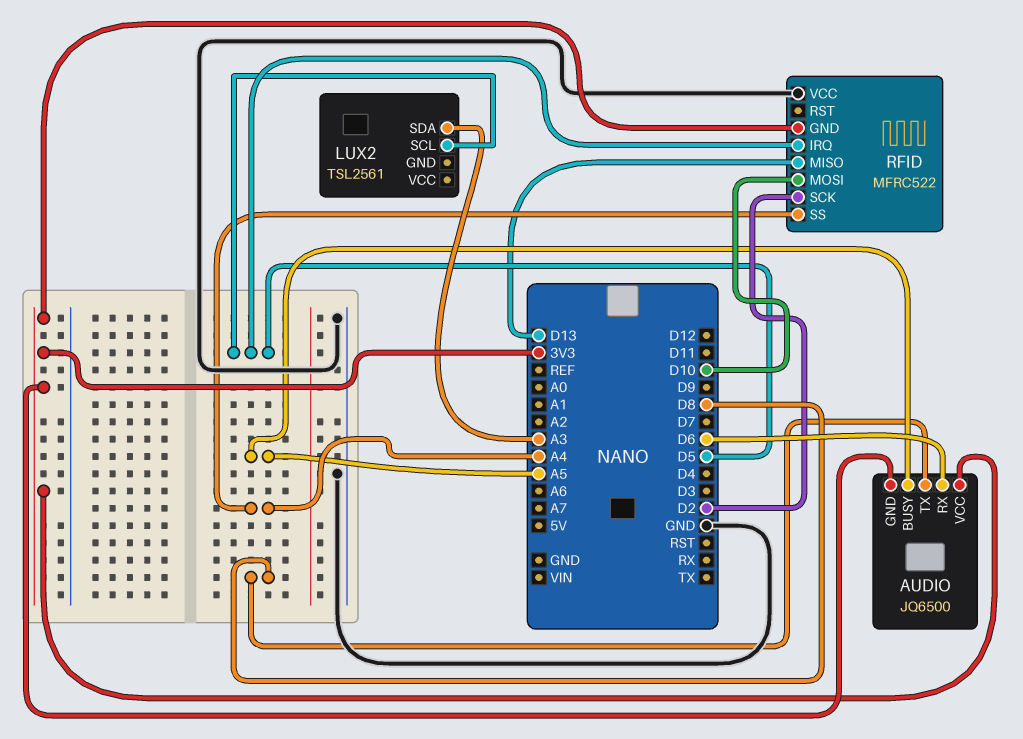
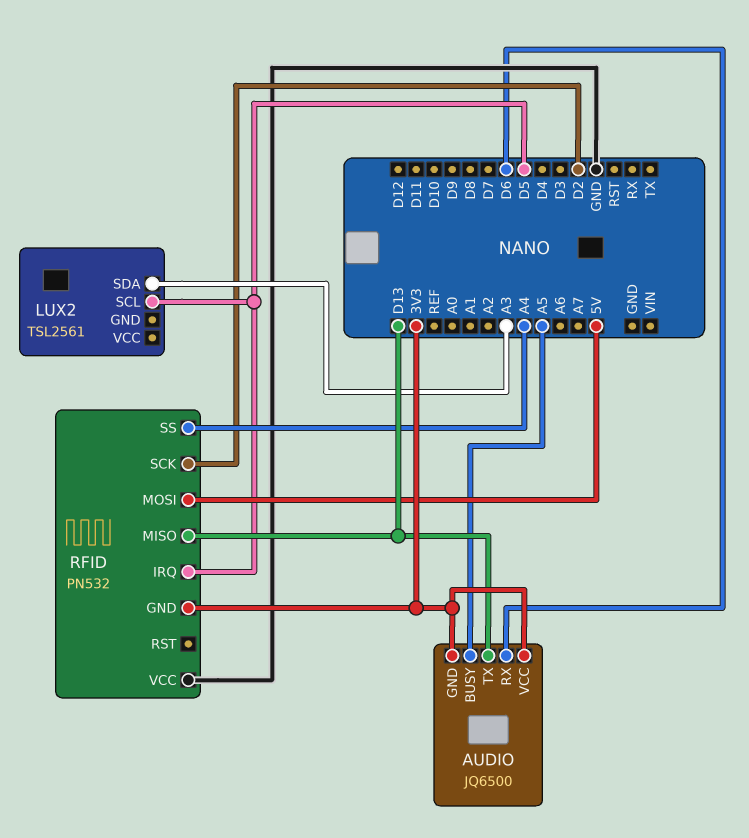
AUDIO pin TX: D8 -> D13
RFID: MFRC522 -> PN532
RFID pin MOSI: D10 -> 5V

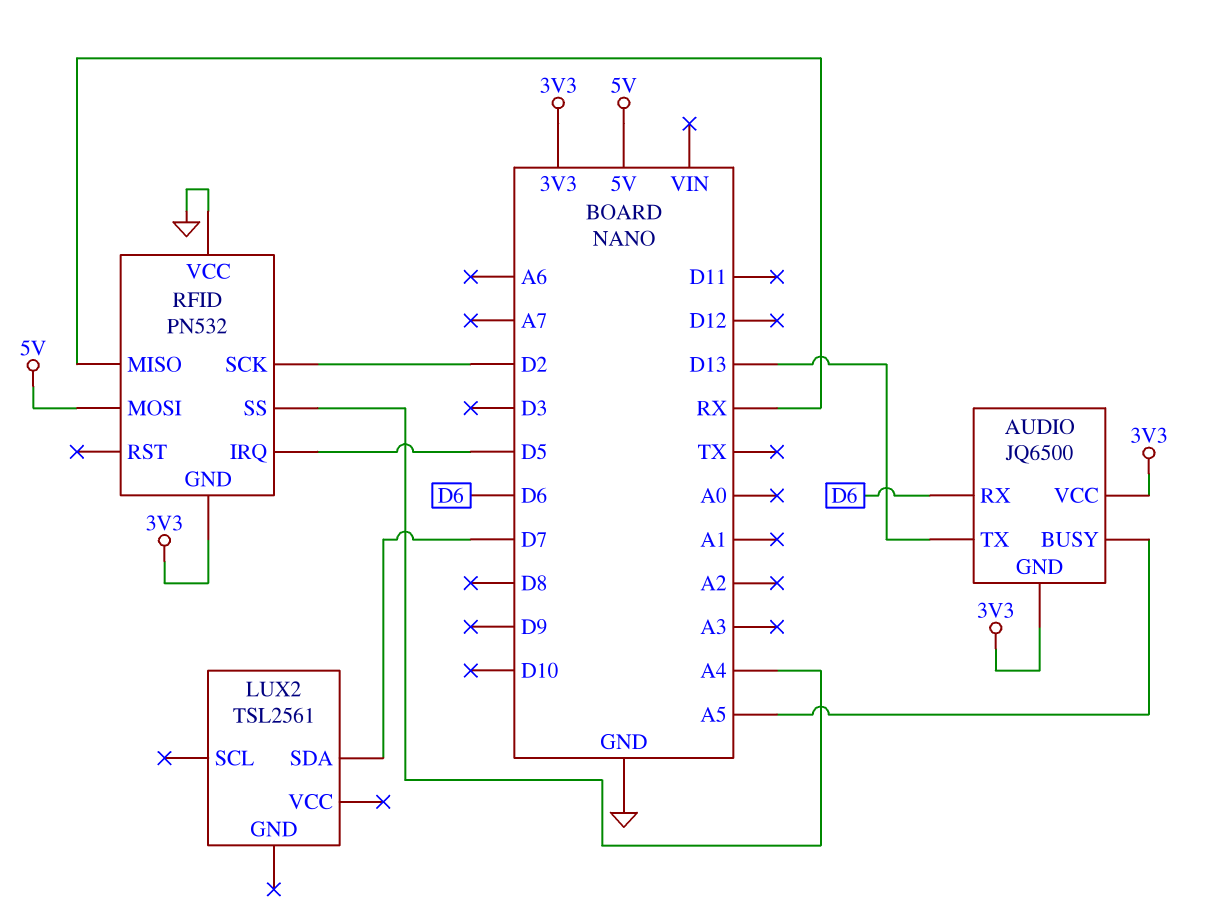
LUX2 pin SCL: D5 -> none
LUX2 pin SDA: A3 -> D7
RFID pin MISO: D13 -> RX

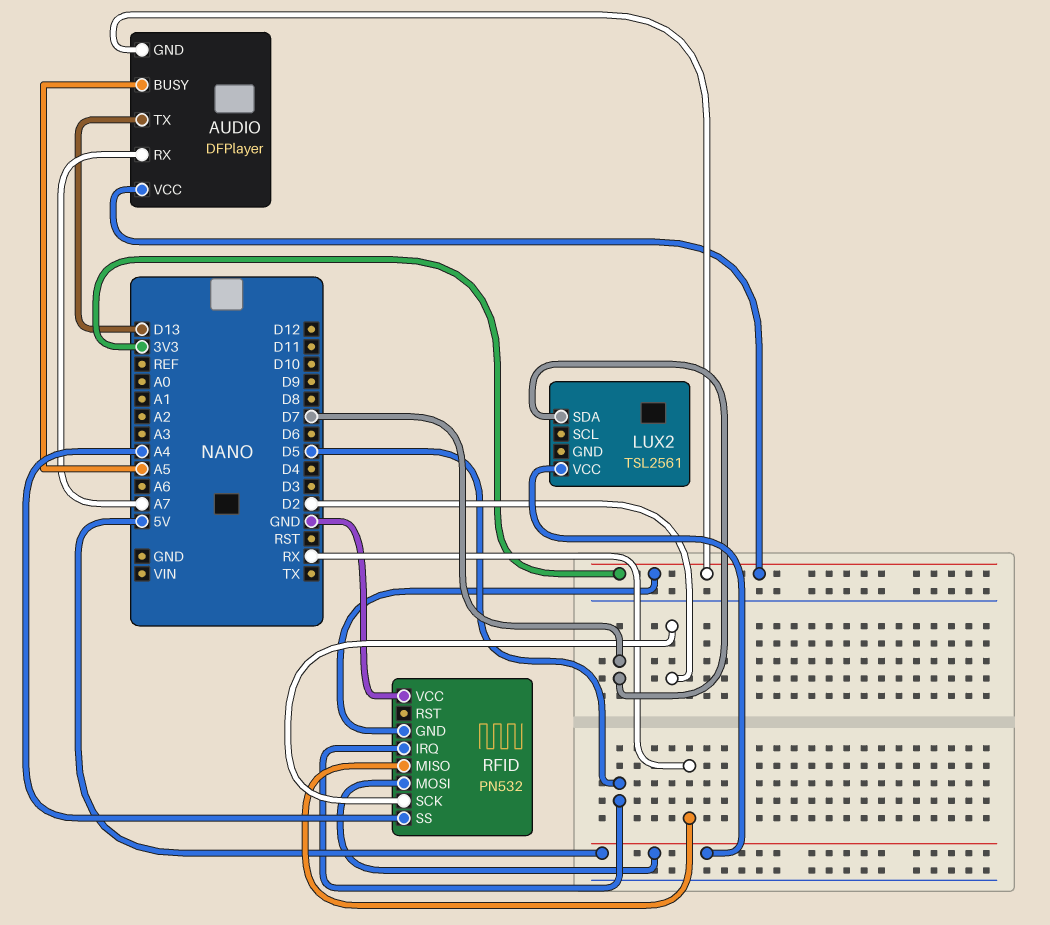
AUDIO: JQ6500 -> DFPlayer
AUDIO pin RX: D6 -> A7
LUX2 pin VCC: none -> 5V

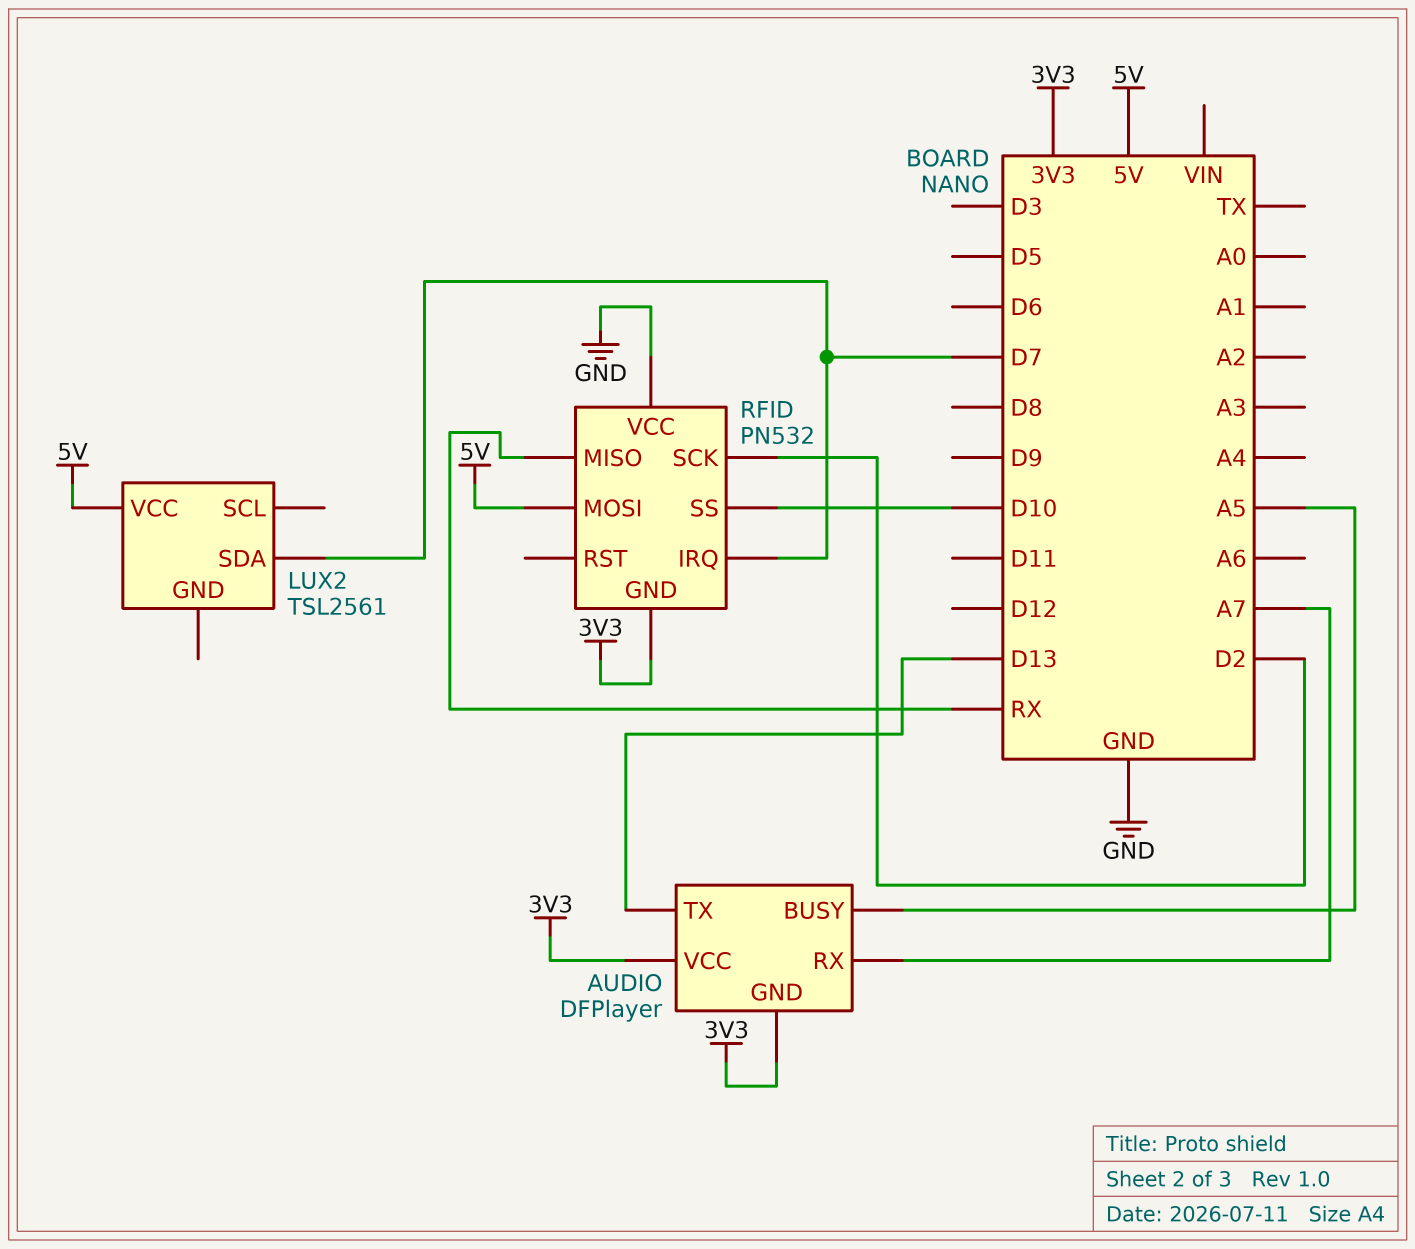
RFID pin IRQ: D5 -> D7
RFID pin SS: A4 -> D10

